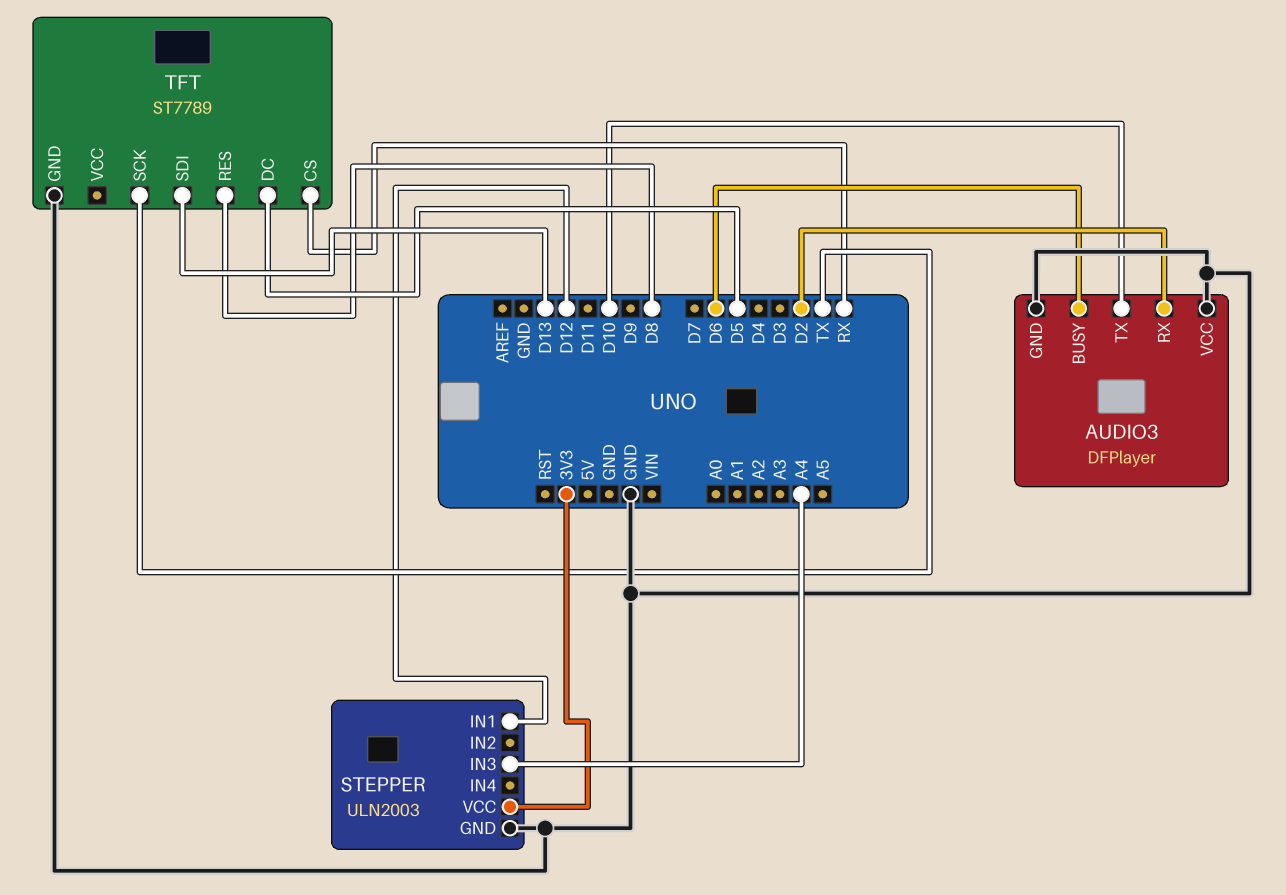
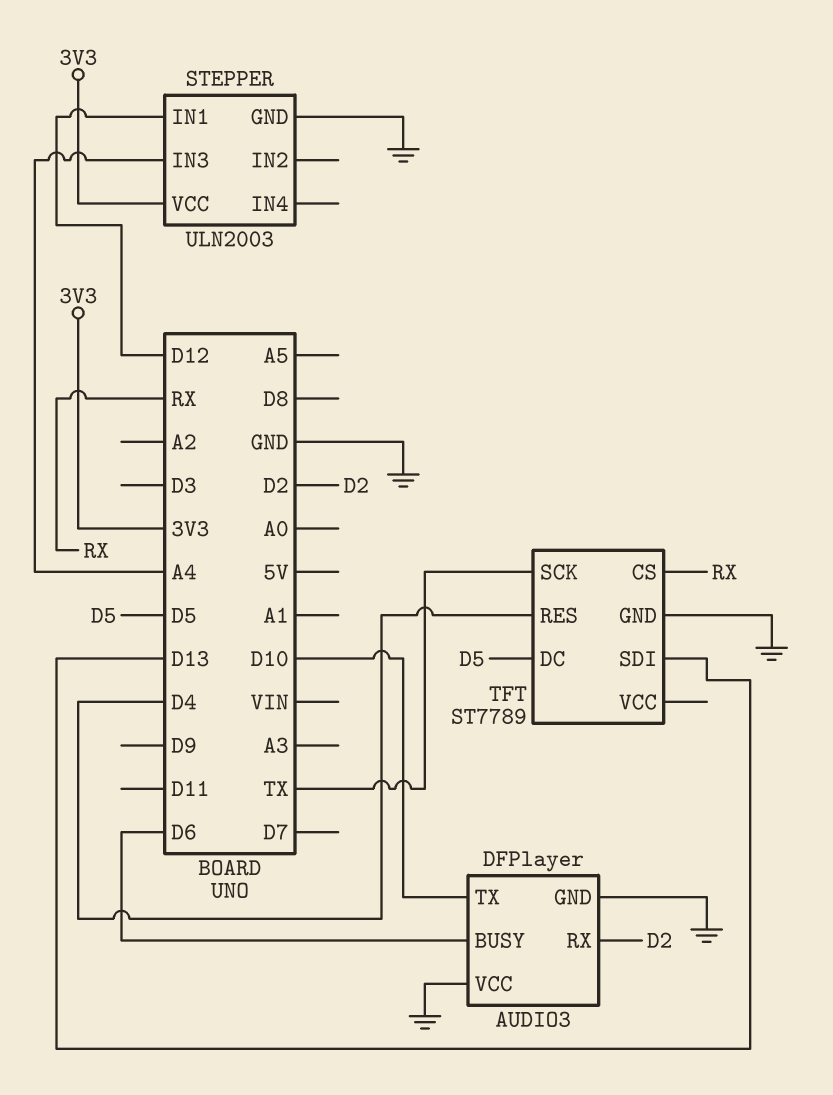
TFT pin RES: D8 -> D4

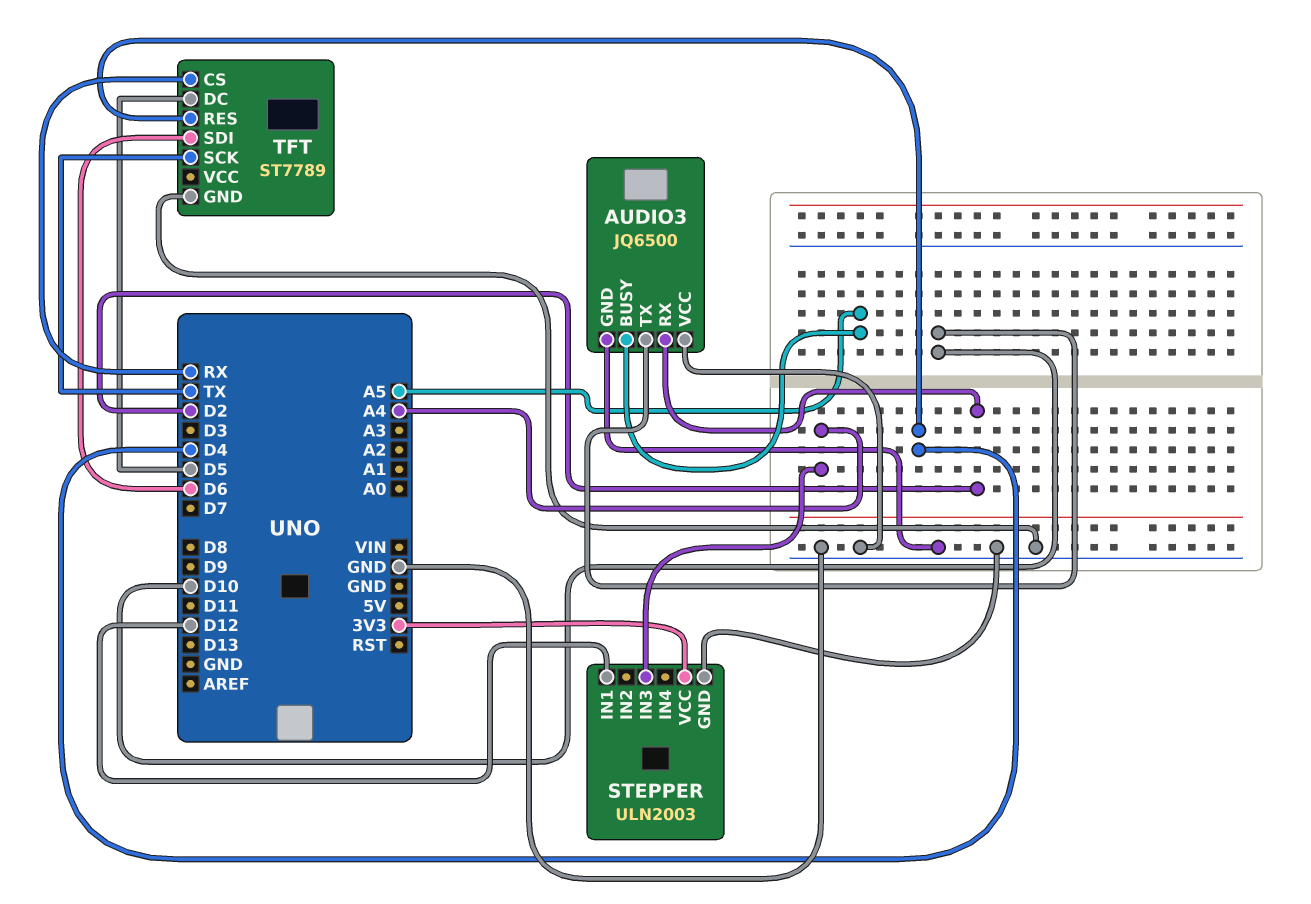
AUDIO3: DFPlayer -> JQ6500
AUDIO3 pin BUSY: D6 -> A5
TFT pin SDI: D13 -> D6

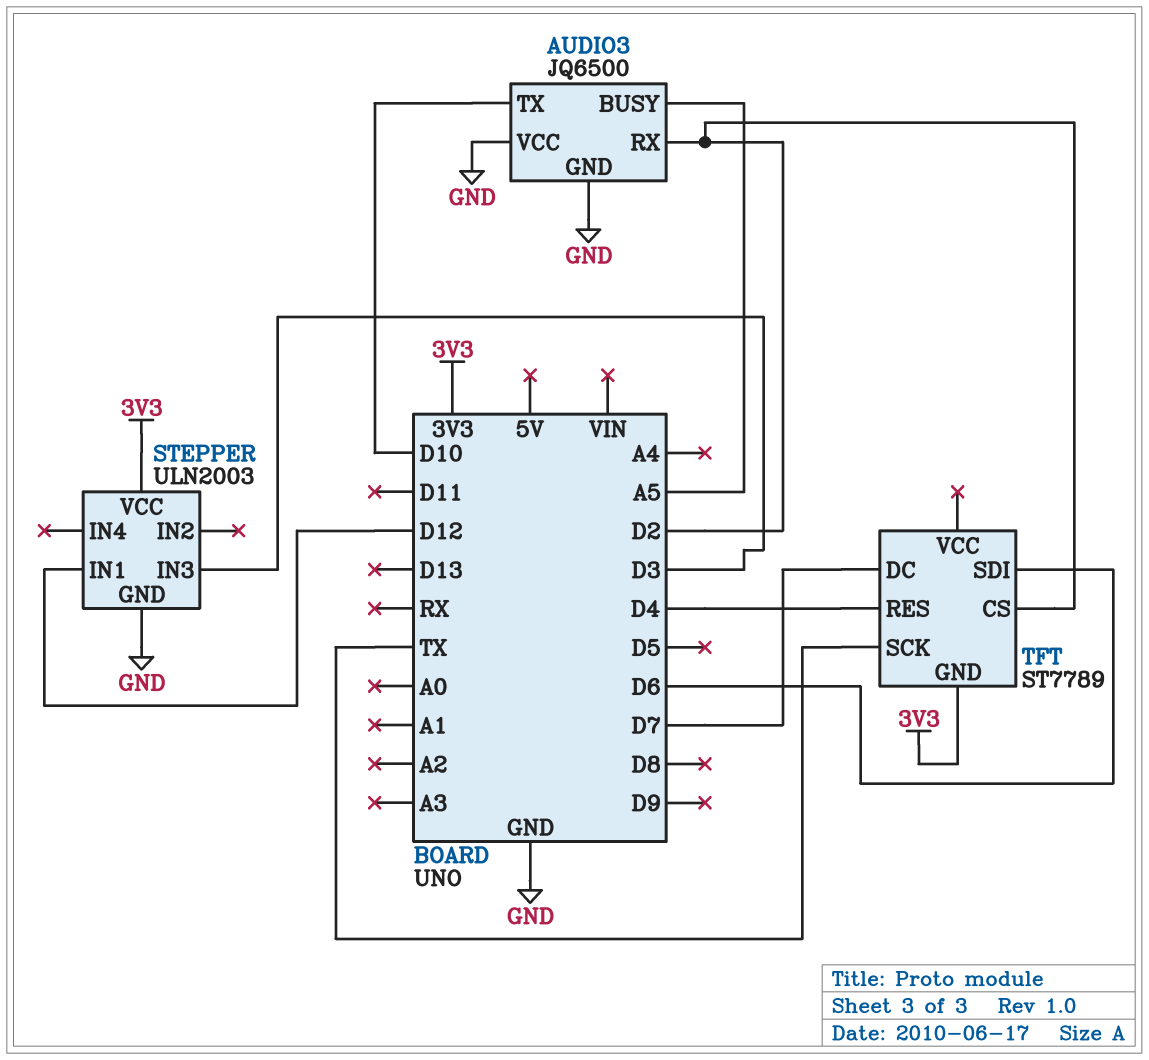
STEPPER pin IN3: A4 -> D3
TFT pin CS: RX -> D2
TFT pin DC: D5 -> D7
TFT pin GND: GND -> 3V3

